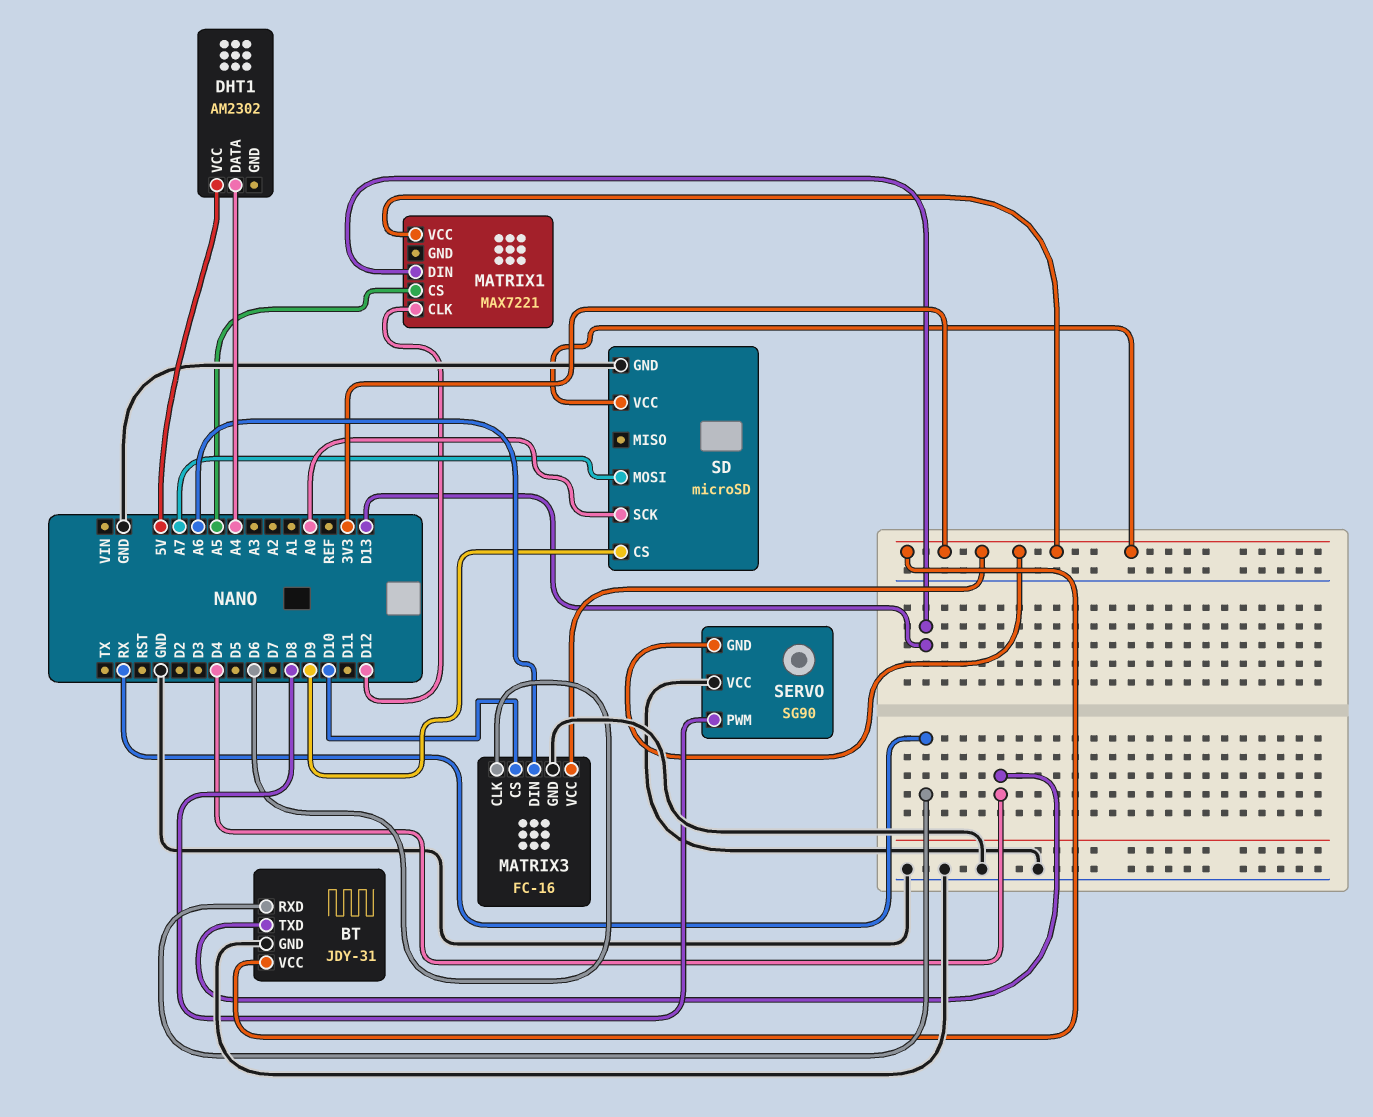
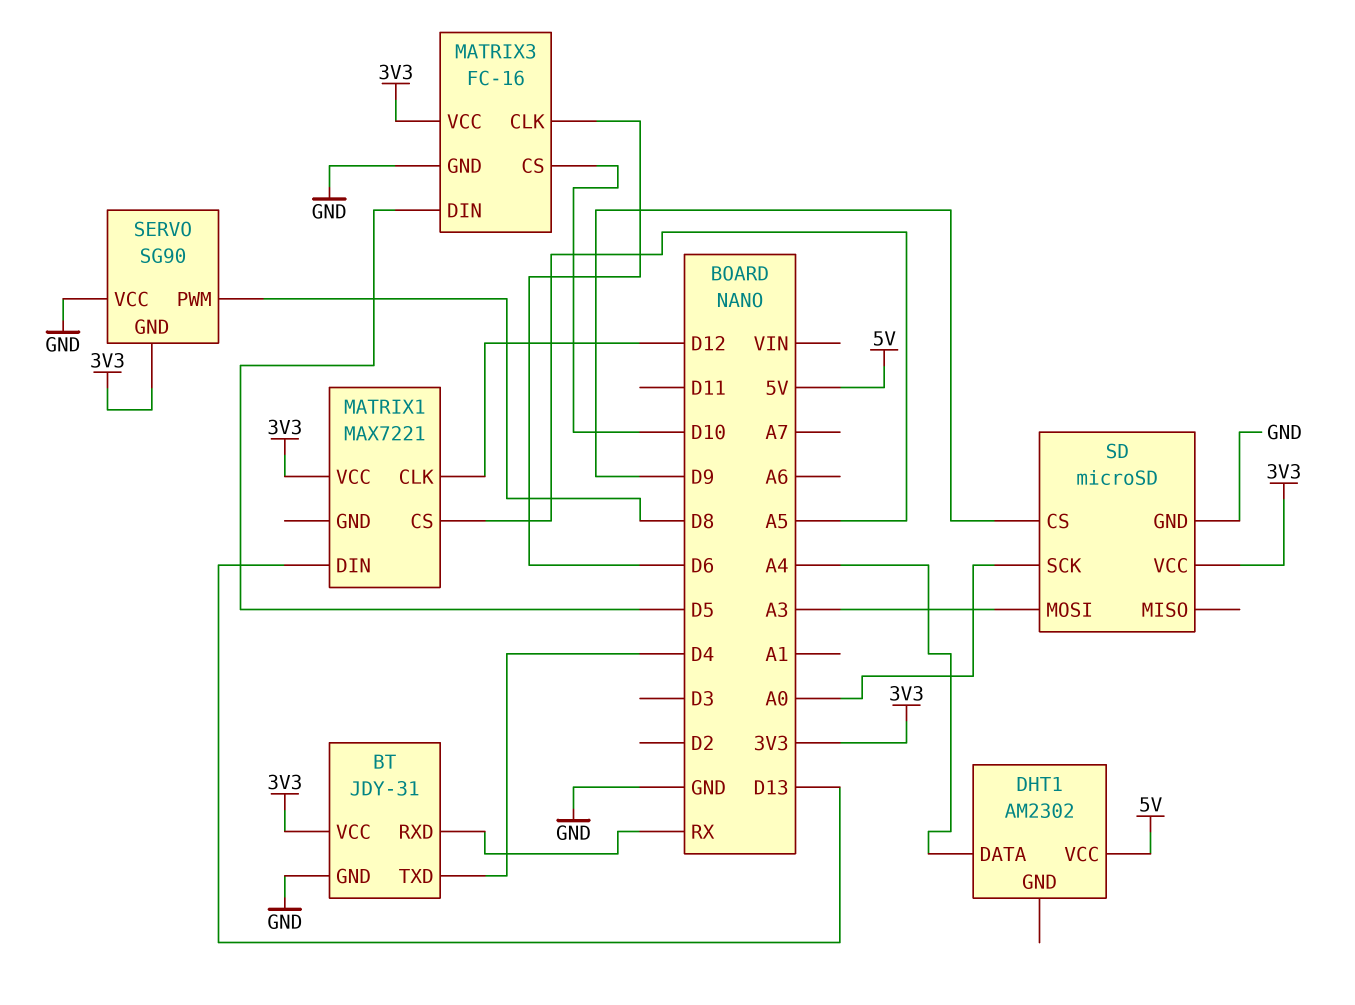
MATRIX3 pin DIN: A6 -> D5
SD pin MOSI: A7 -> A3

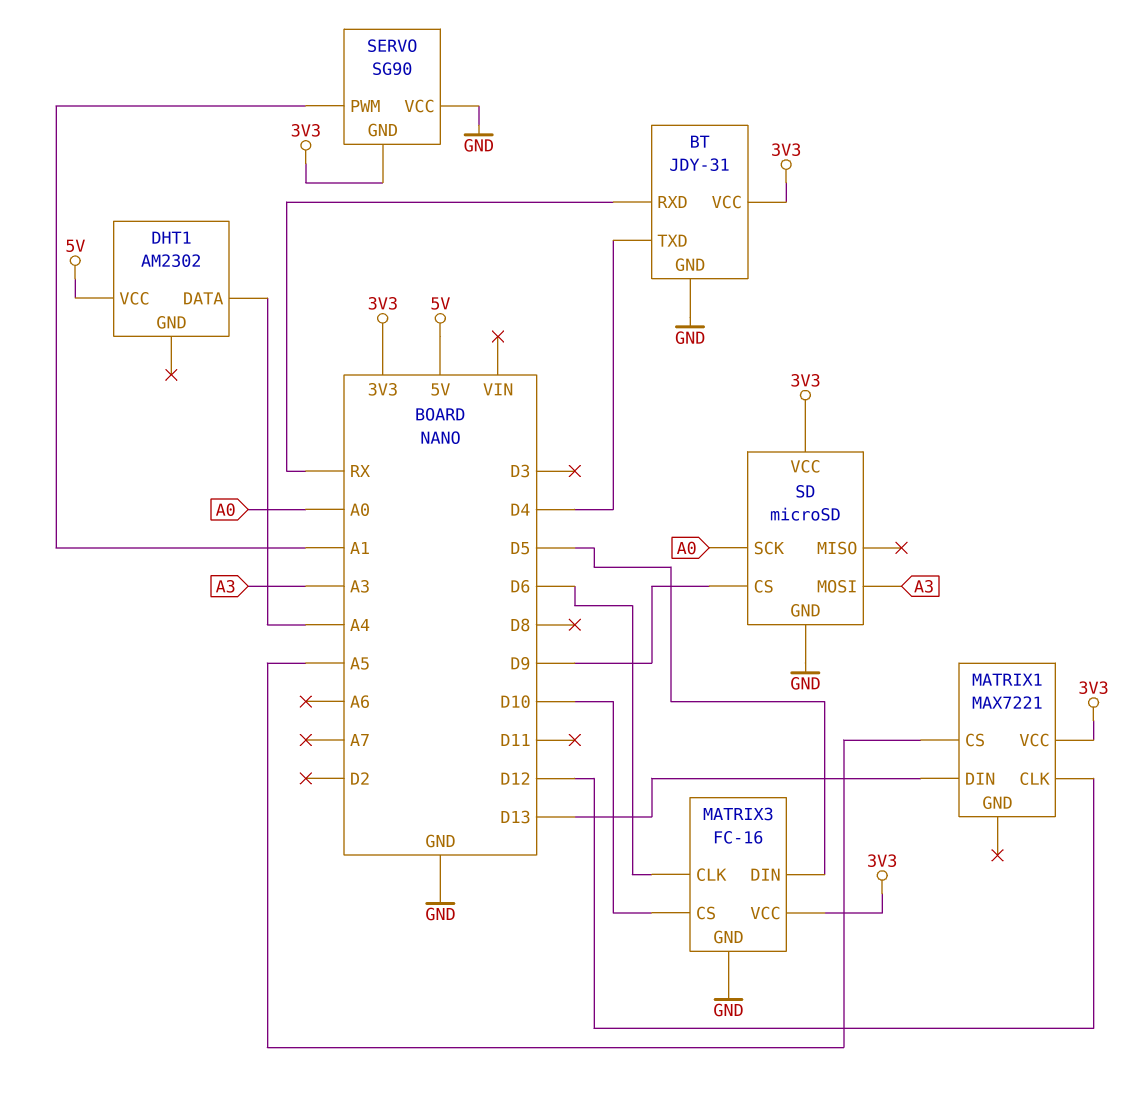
SERVO pin PWM: D8 -> A1

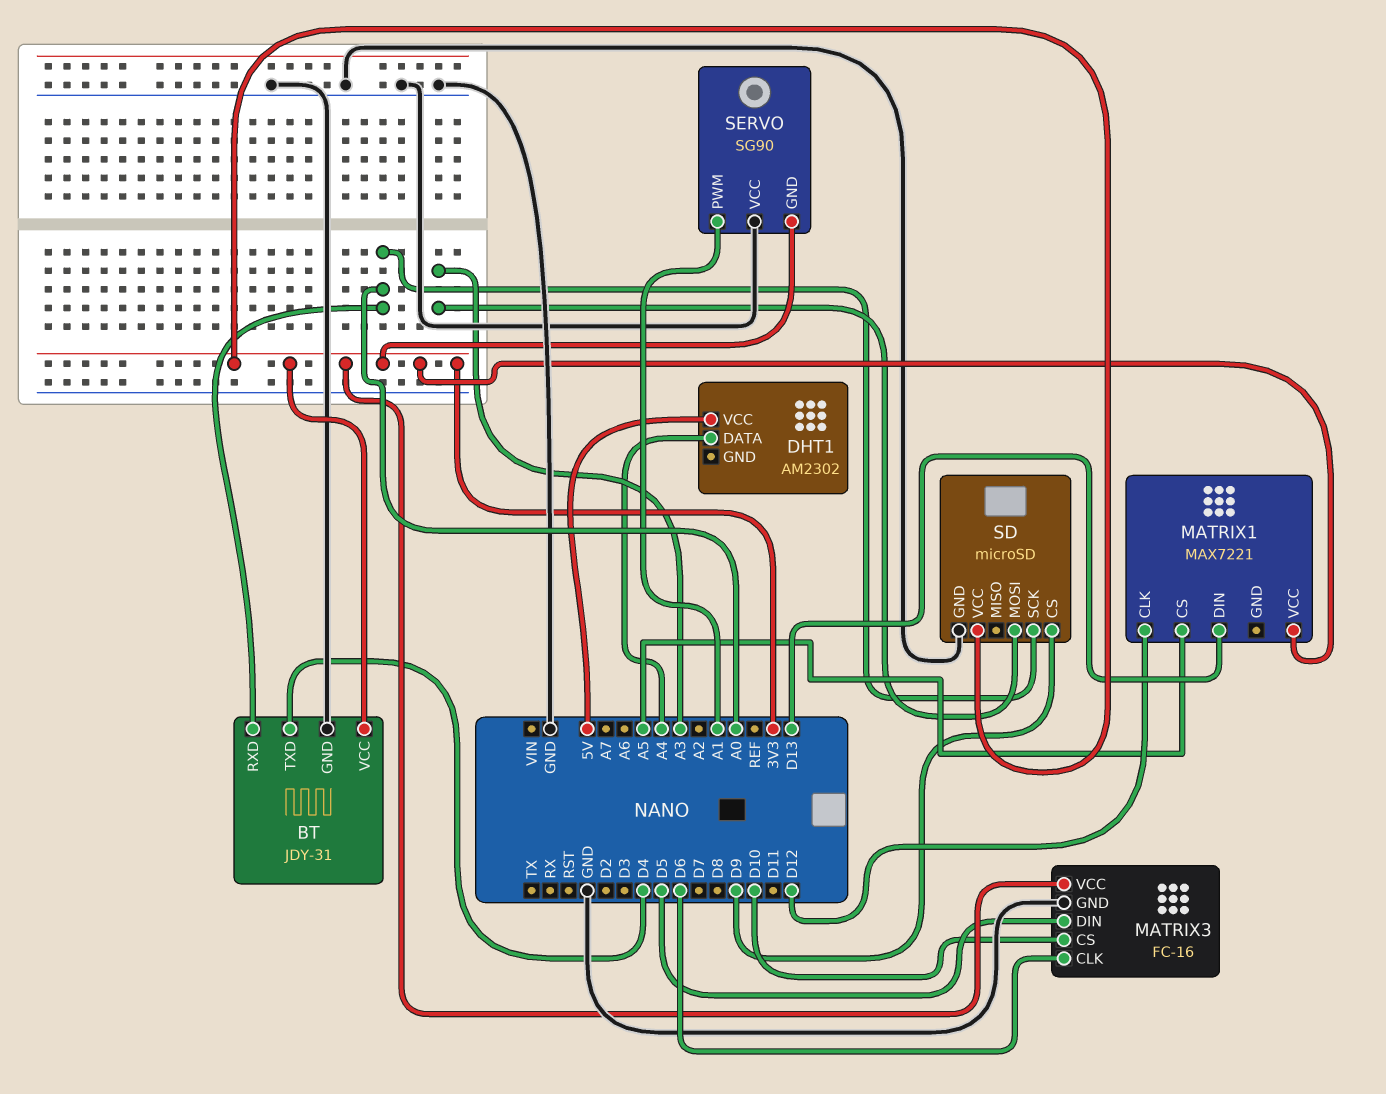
BT pin RXD: RX -> A0

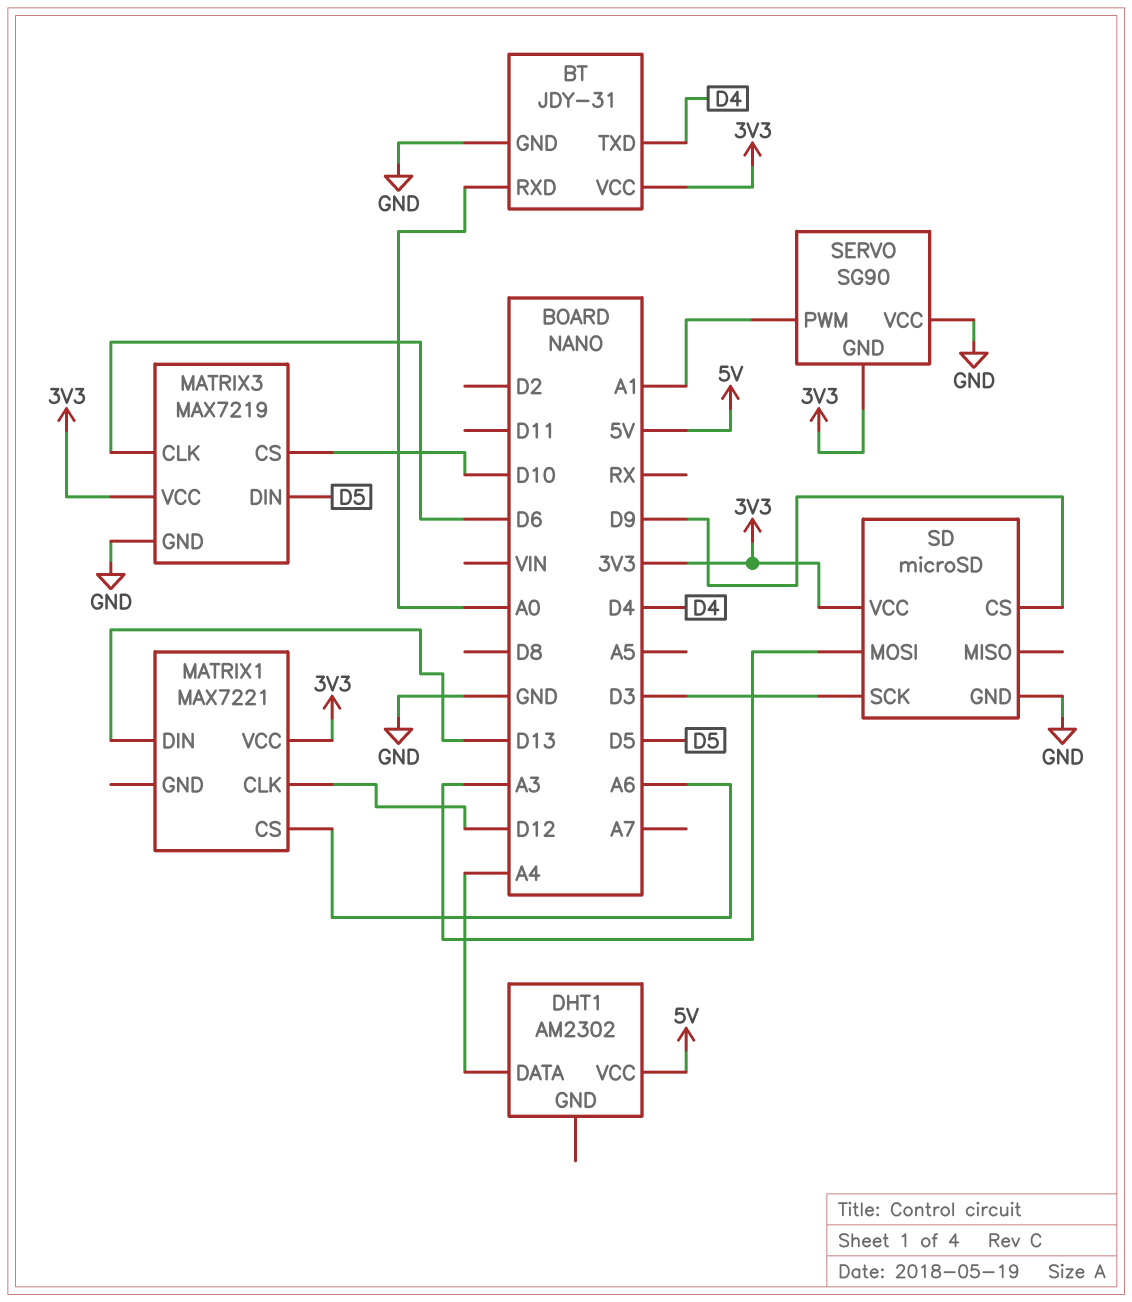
MATRIX1 pin CS: A5 -> A6
MATRIX3: FC-16 -> MAX7219
SD pin SCK: A0 -> D3

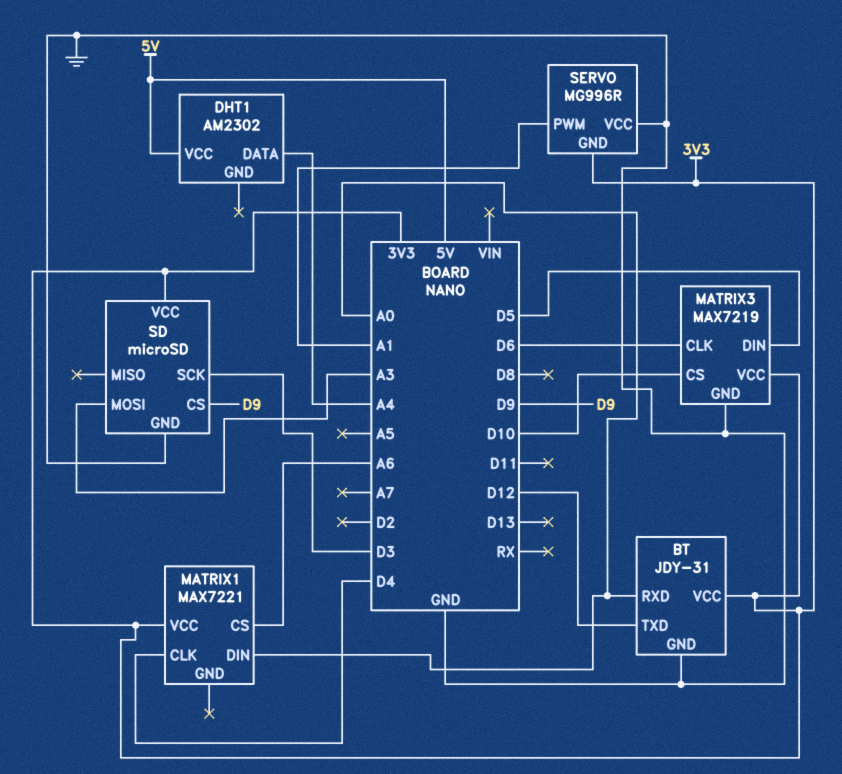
BT pin TXD: D4 -> D12
MATRIX1 pin CLK: D12 -> D4
MATRIX1 pin DIN: D13 -> A0
SERVO: SG90 -> MG996R

